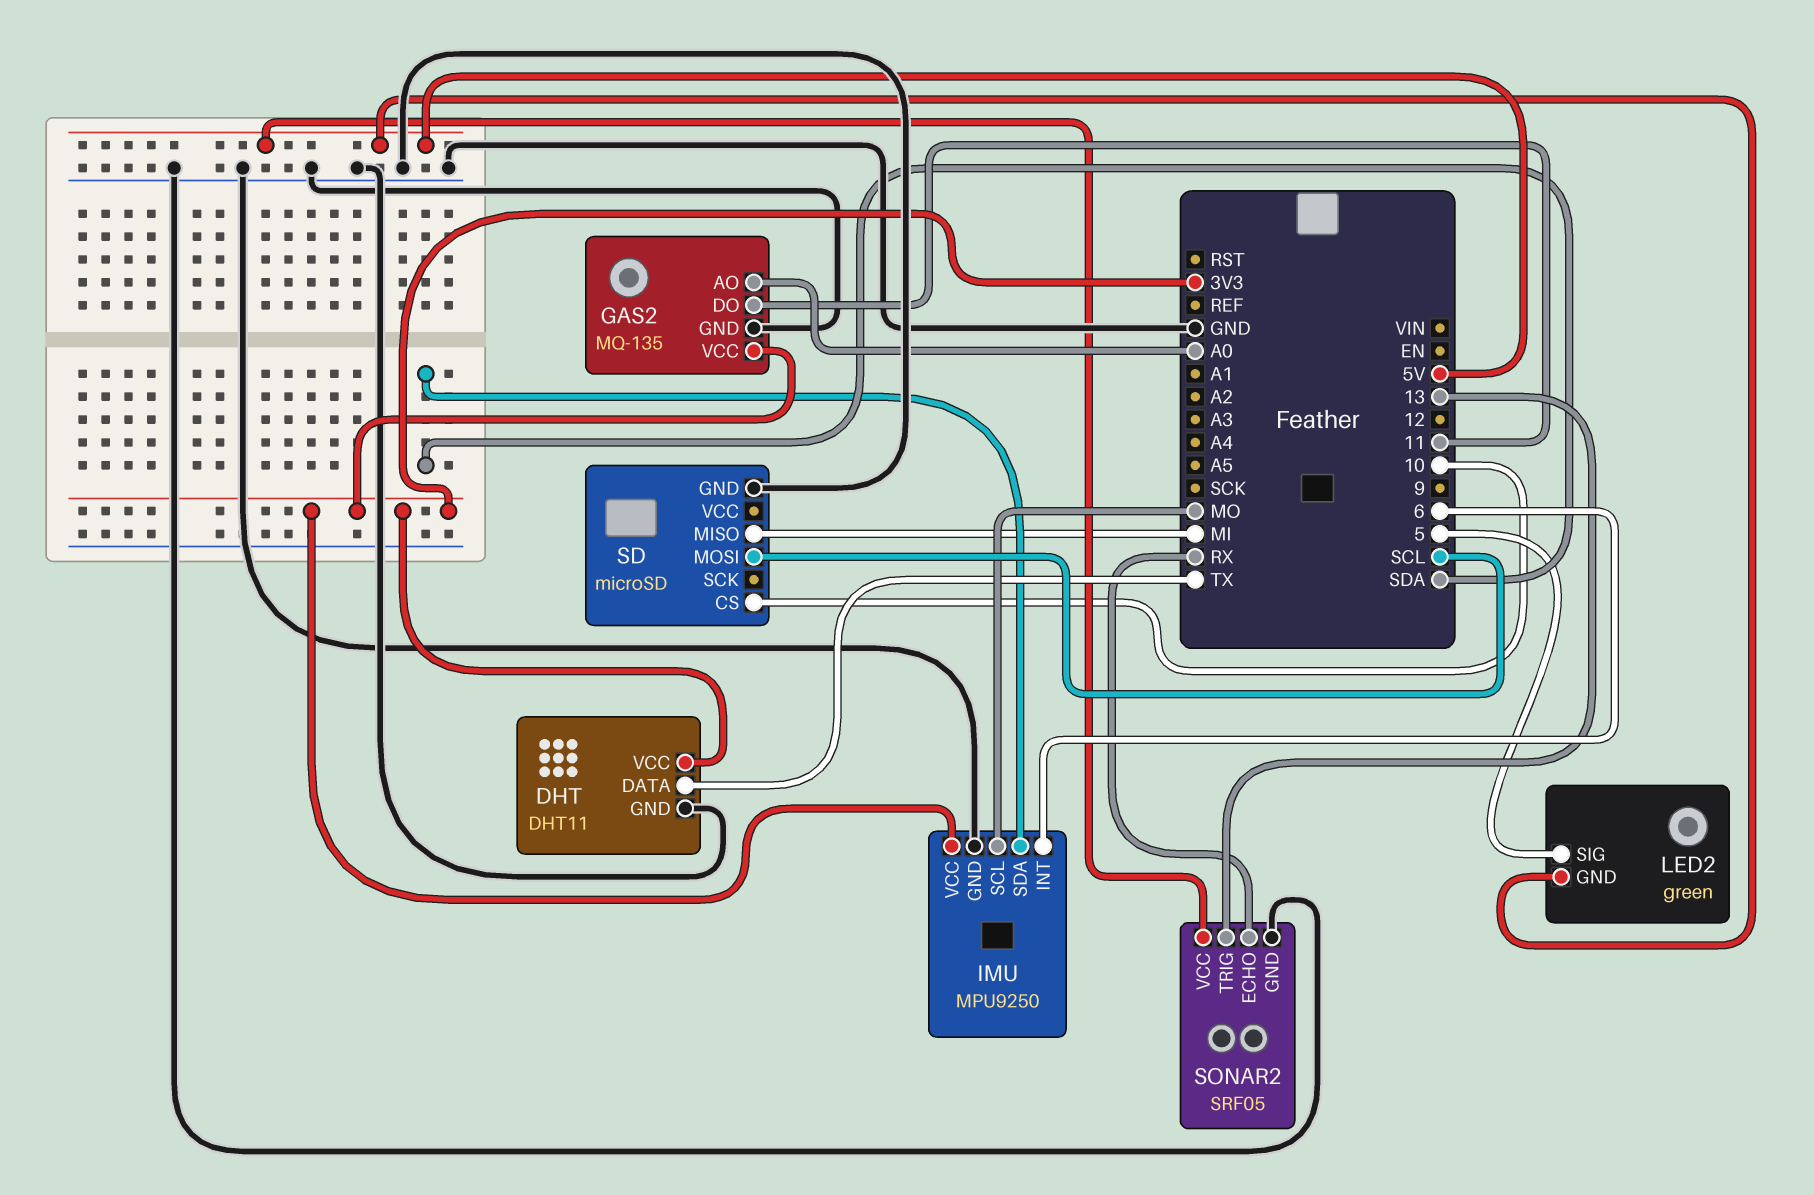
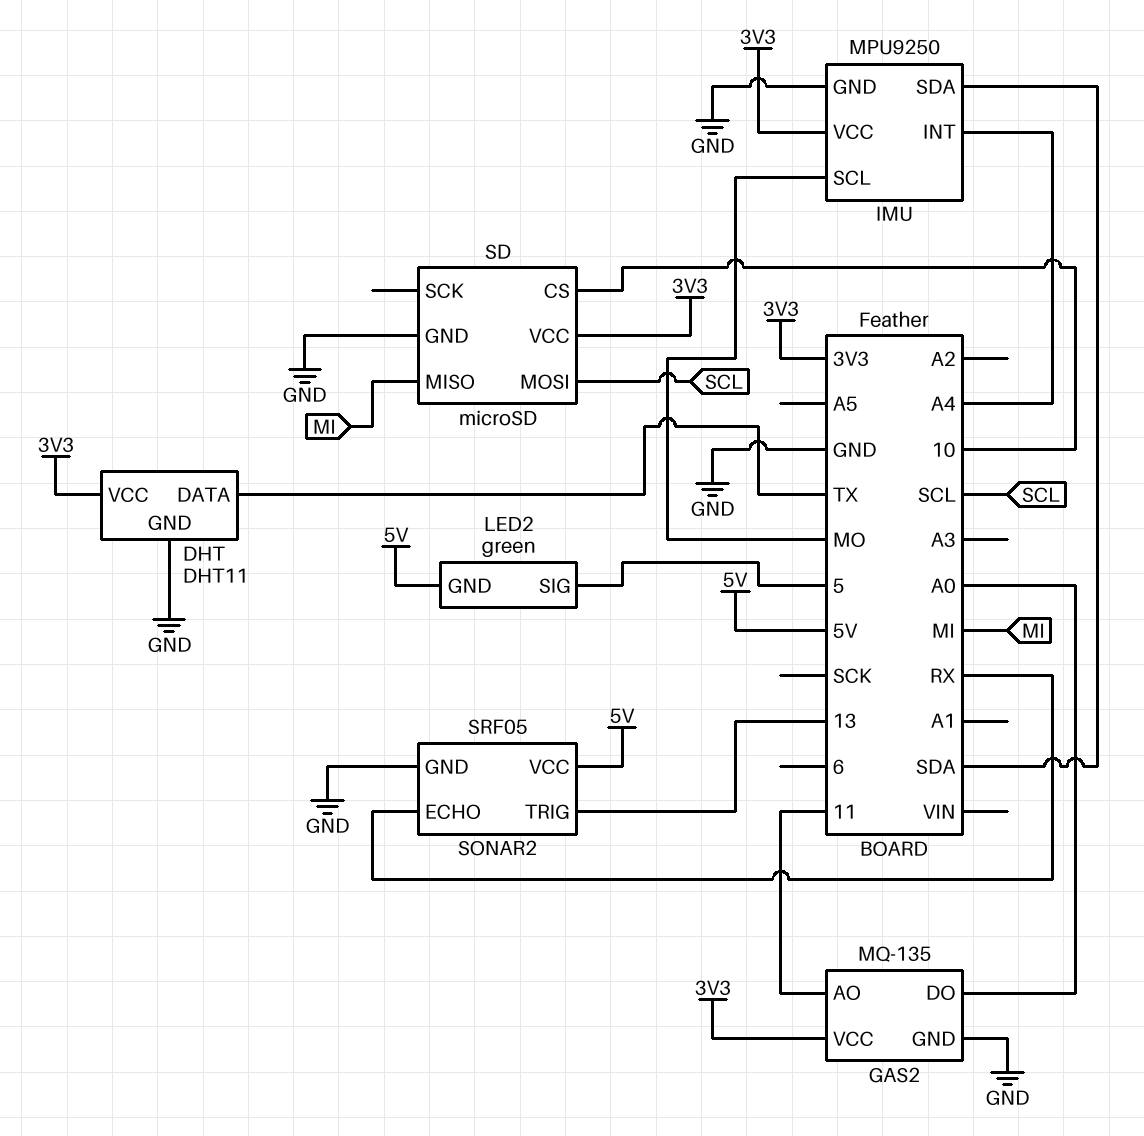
GAS2 pin AO: A0 -> 11
GAS2 pin DO: 11 -> A0
IMU pin INT: 6 -> A4
SD pin VCC: none -> 3V3

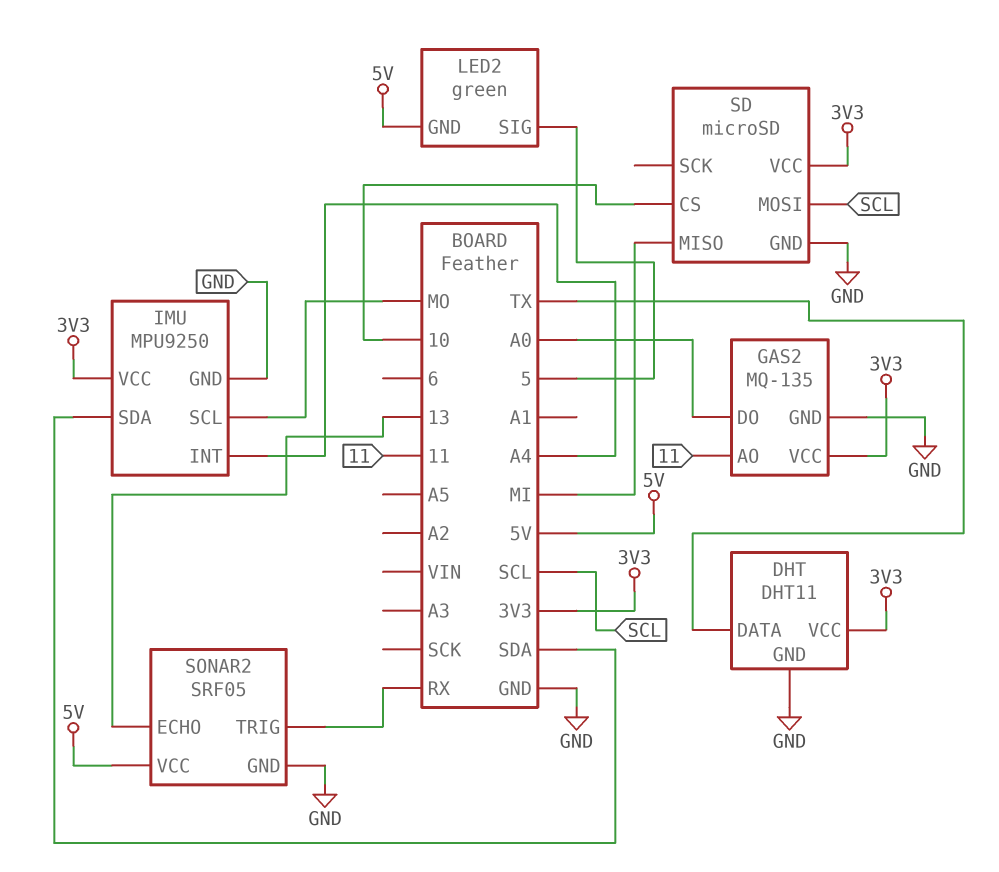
SONAR2 pin ECHO: RX -> 13
SONAR2 pin TRIG: 13 -> RX

